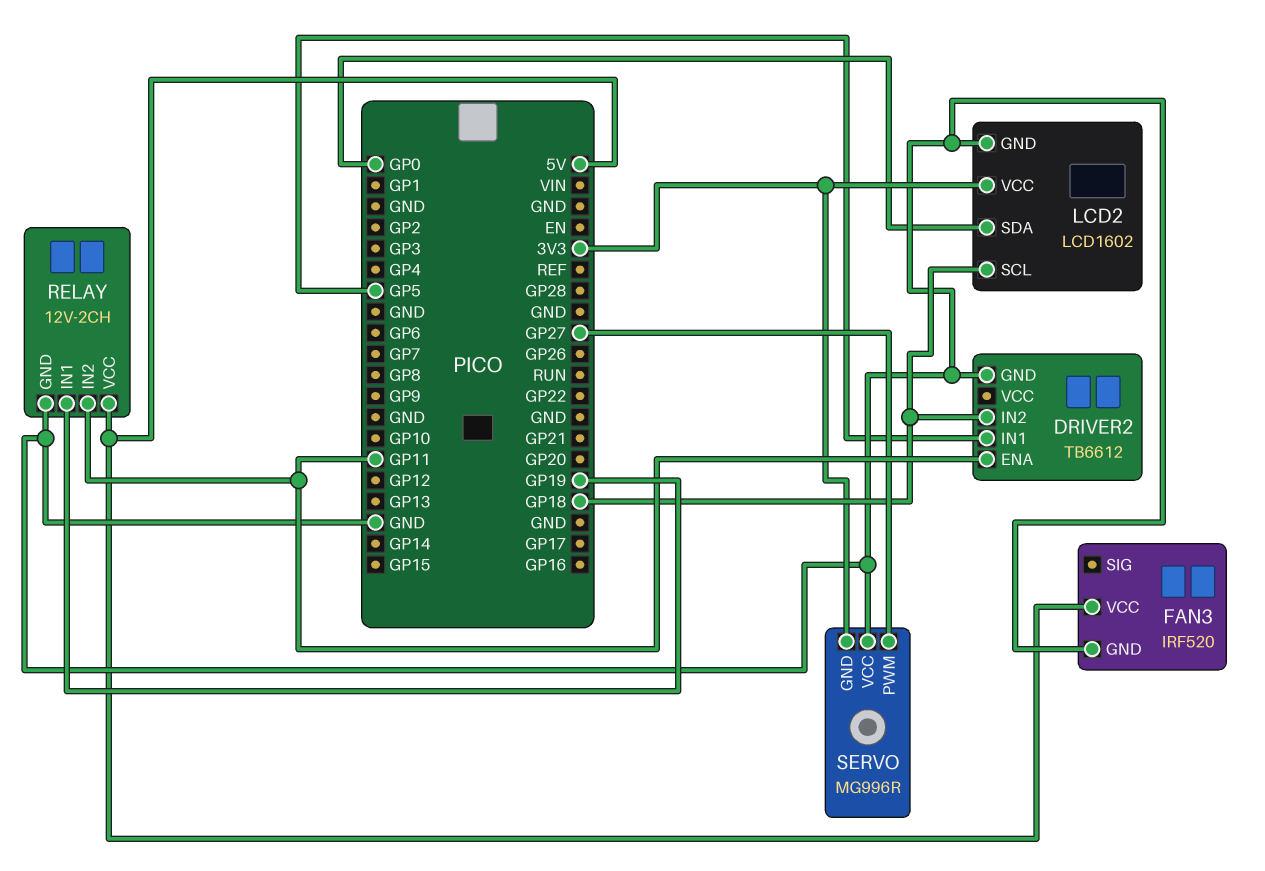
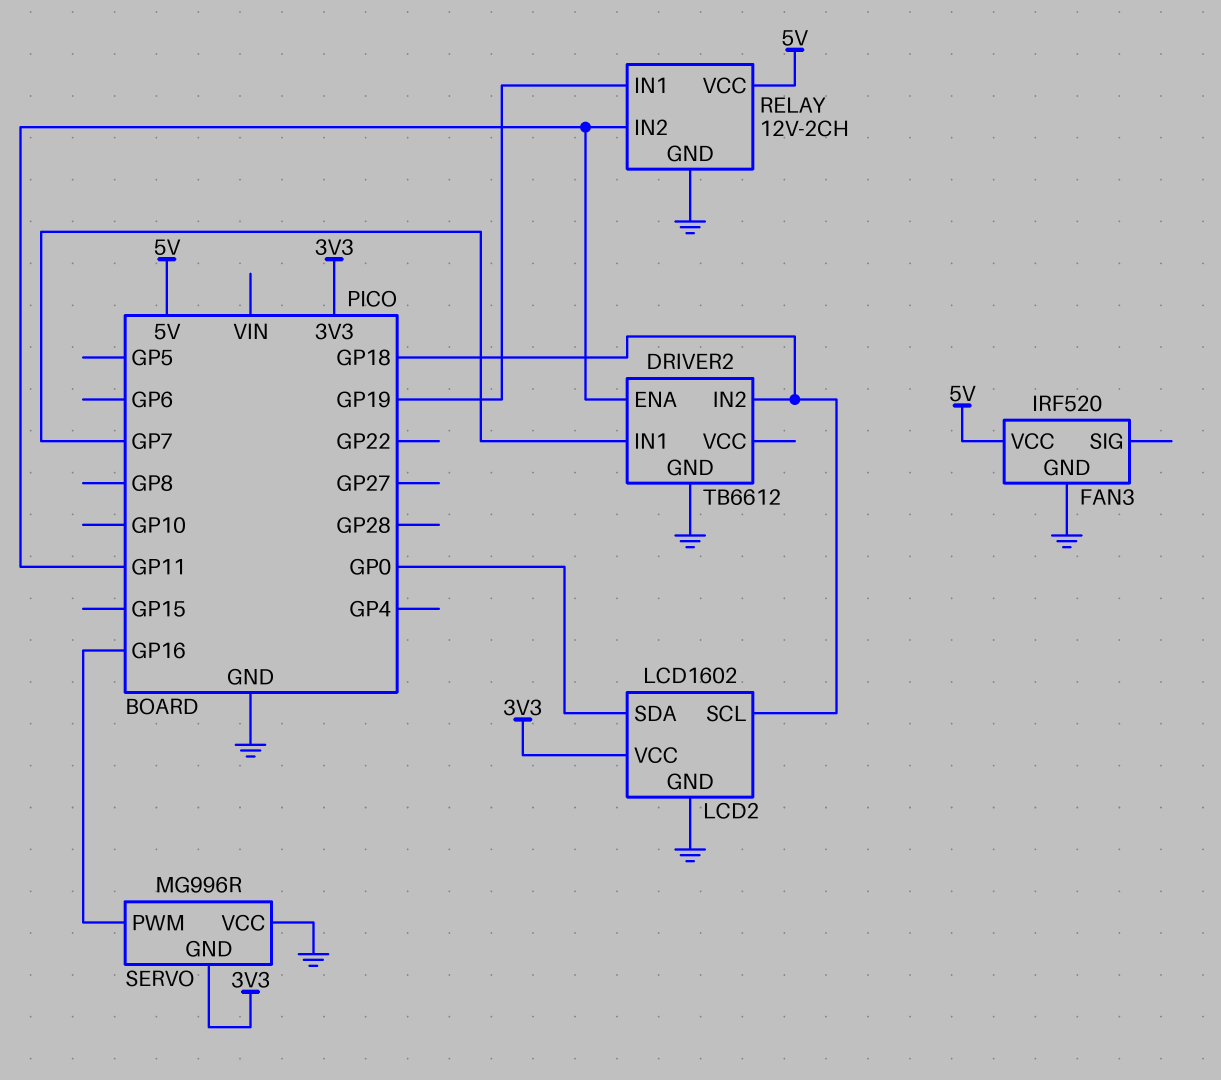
DRIVER2 pin IN1: GP5 -> GP7
SERVO pin PWM: GP27 -> GP16

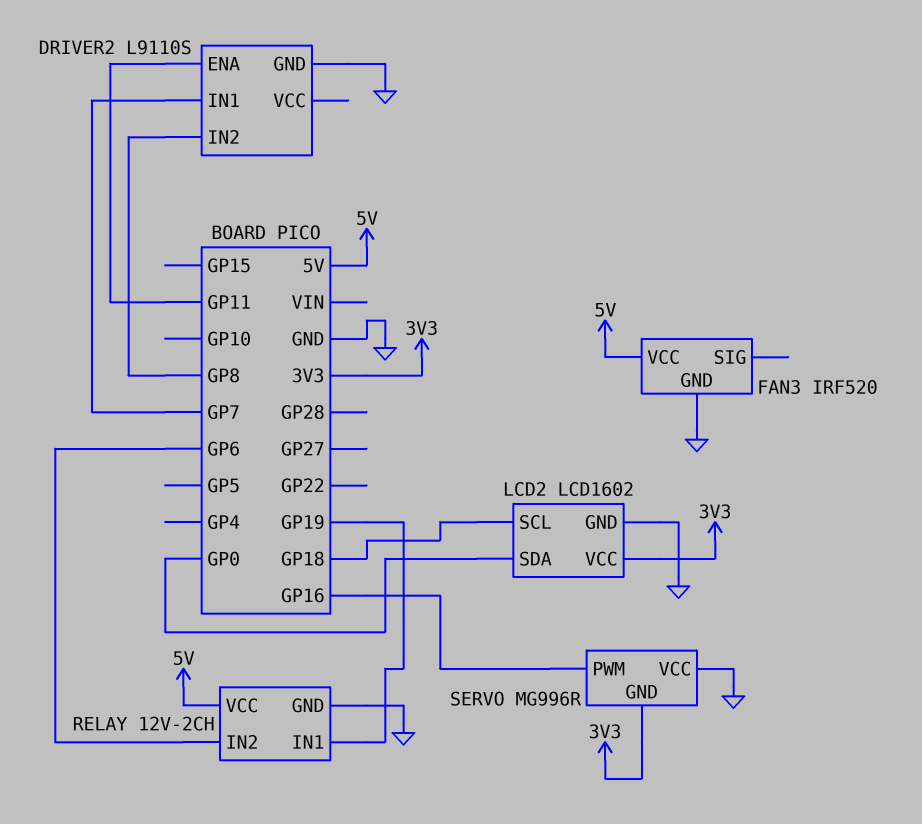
DRIVER2: TB6612 -> L9110S
DRIVER2 pin IN2: GP18 -> GP8
RELAY pin IN2: GP11 -> GP6

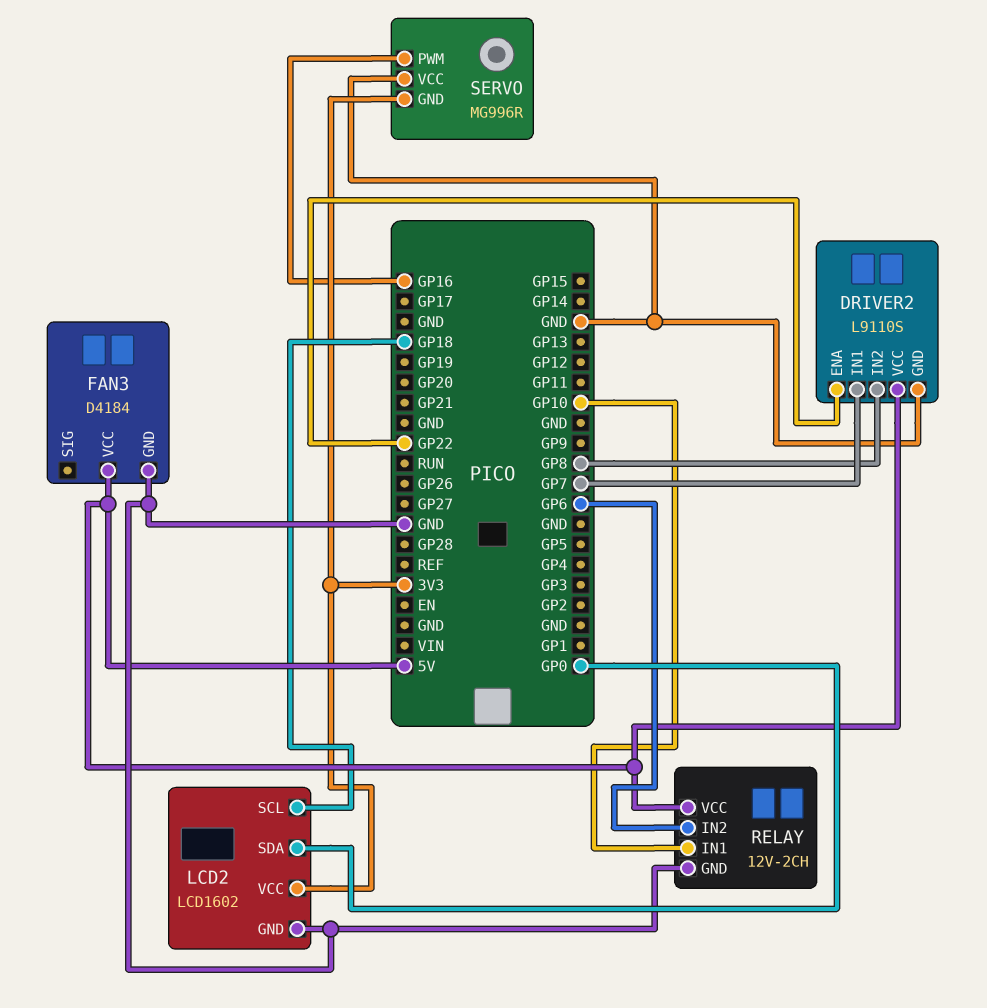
DRIVER2 pin ENA: GP11 -> GP22
DRIVER2 pin VCC: none -> 5V
FAN3: IRF520 -> D4184
RELAY pin IN1: GP19 -> GP10

